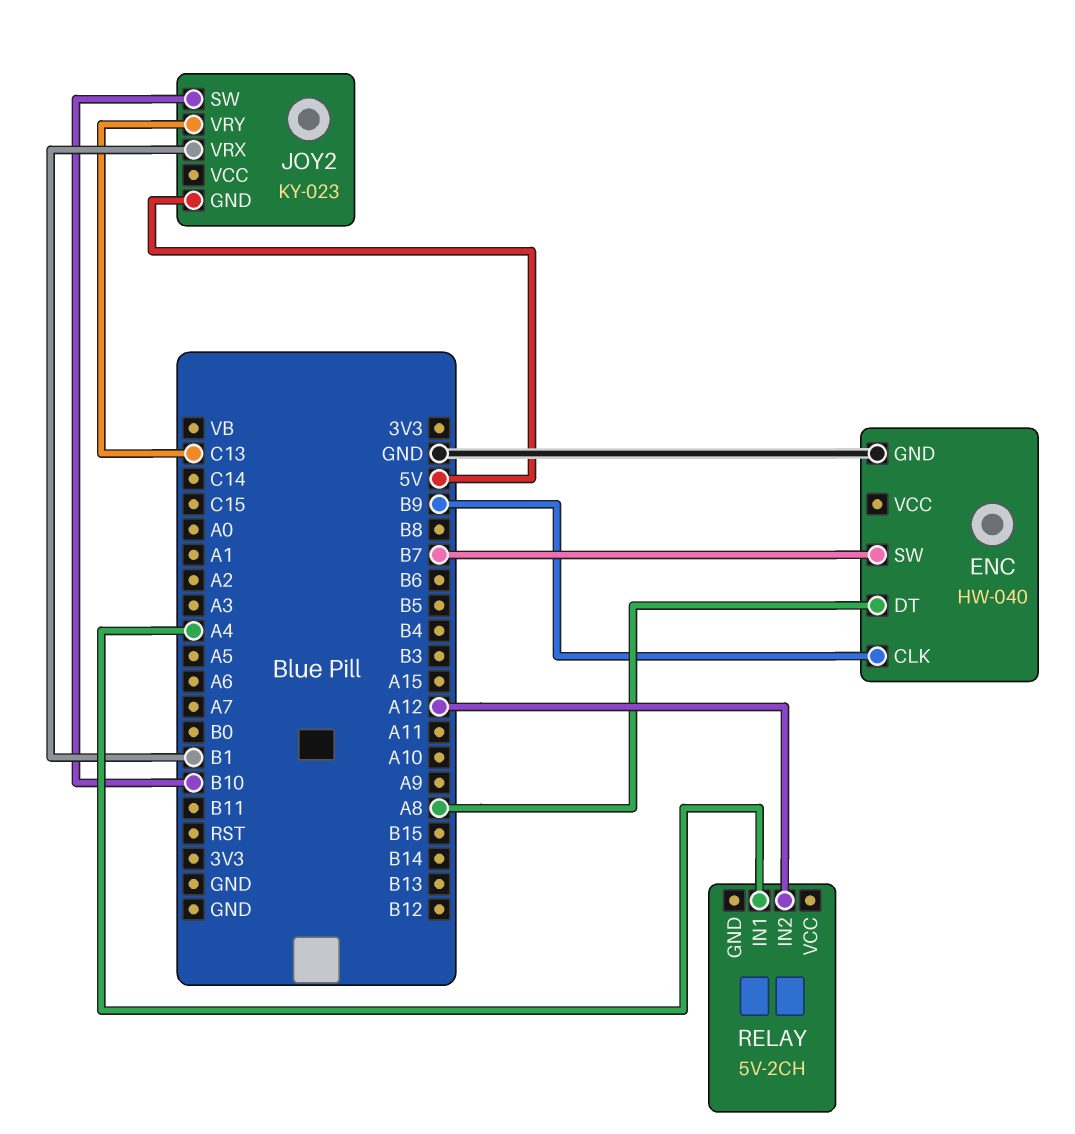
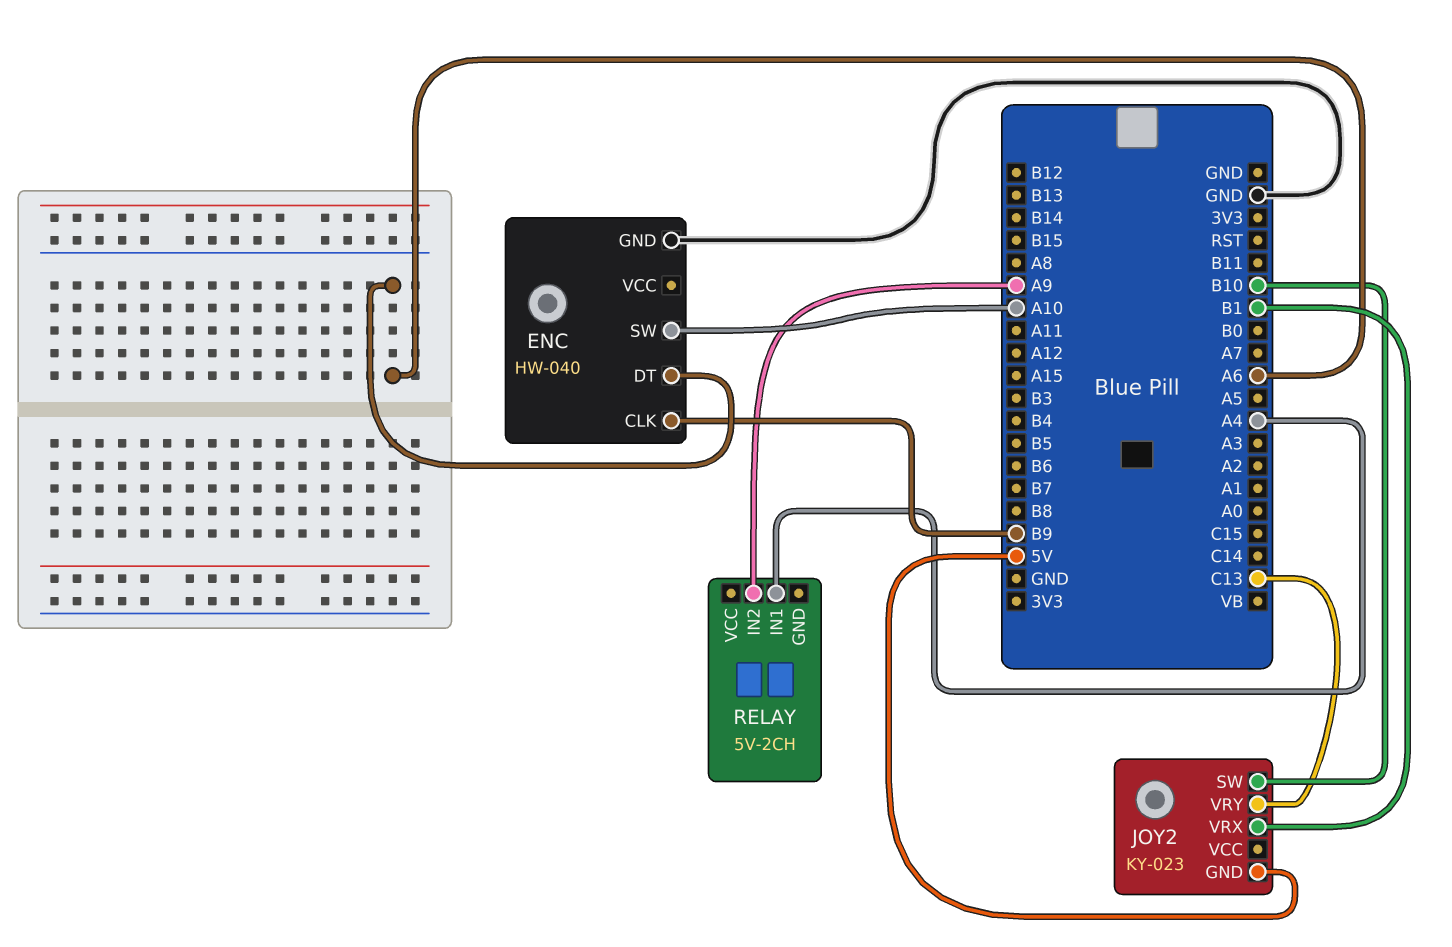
ENC pin DT: A8 -> A6
ENC pin SW: B7 -> A10
RELAY pin IN2: A12 -> A9

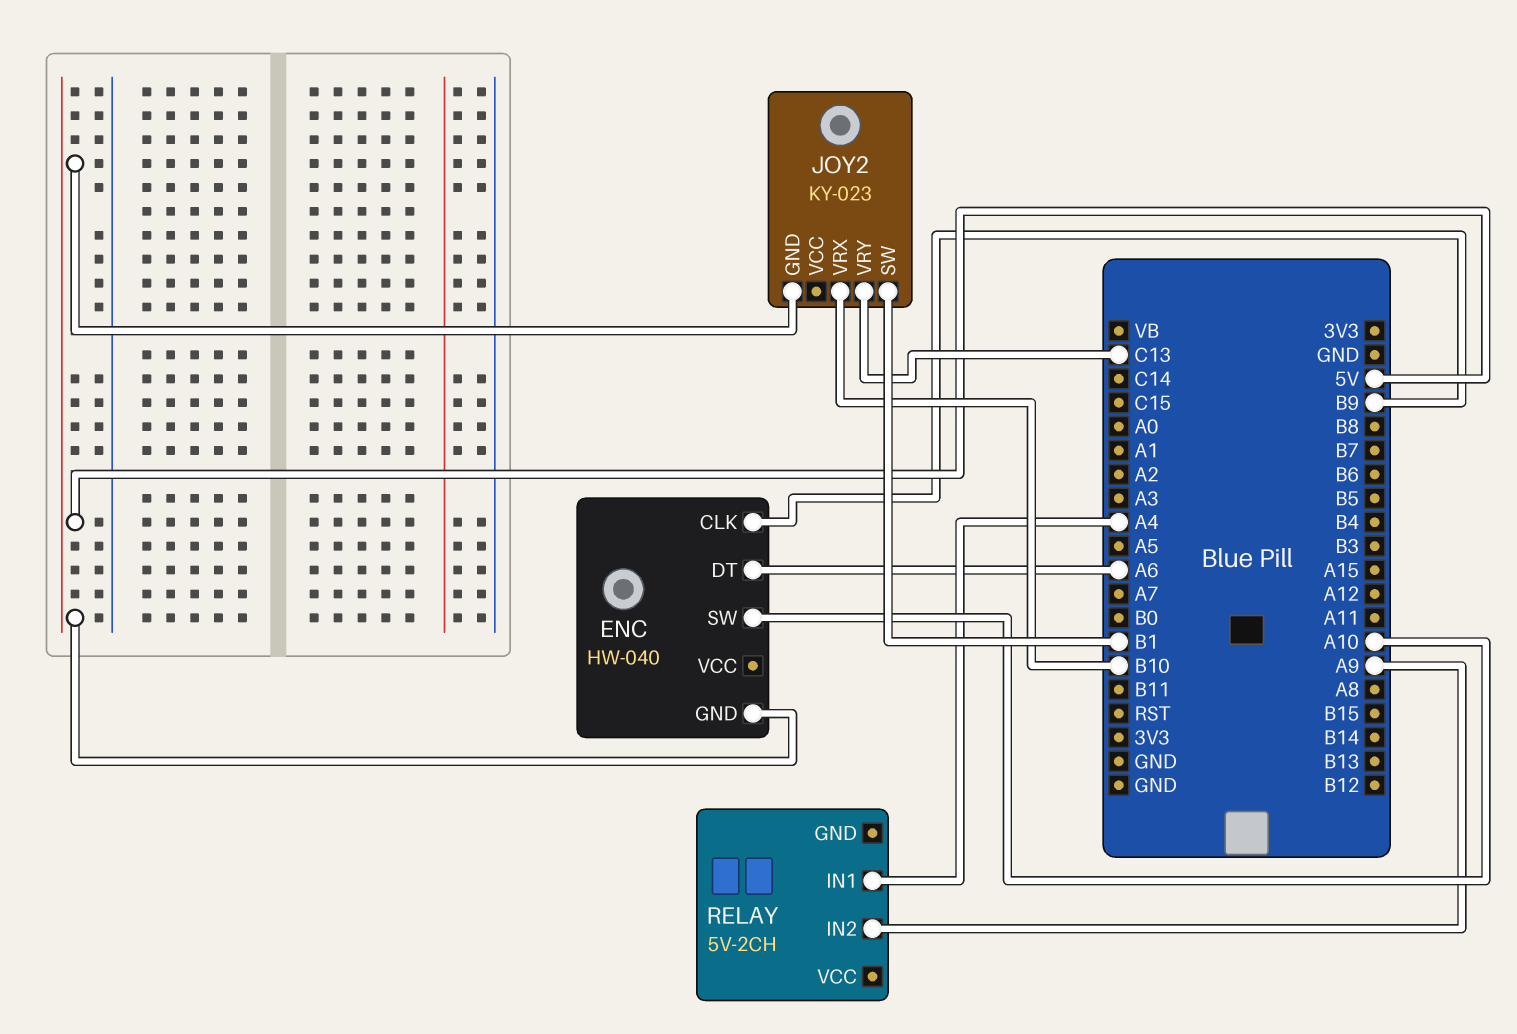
ENC pin GND: GND -> 5V
JOY2 pin SW: B10 -> B1
JOY2 pin VRX: B1 -> B10

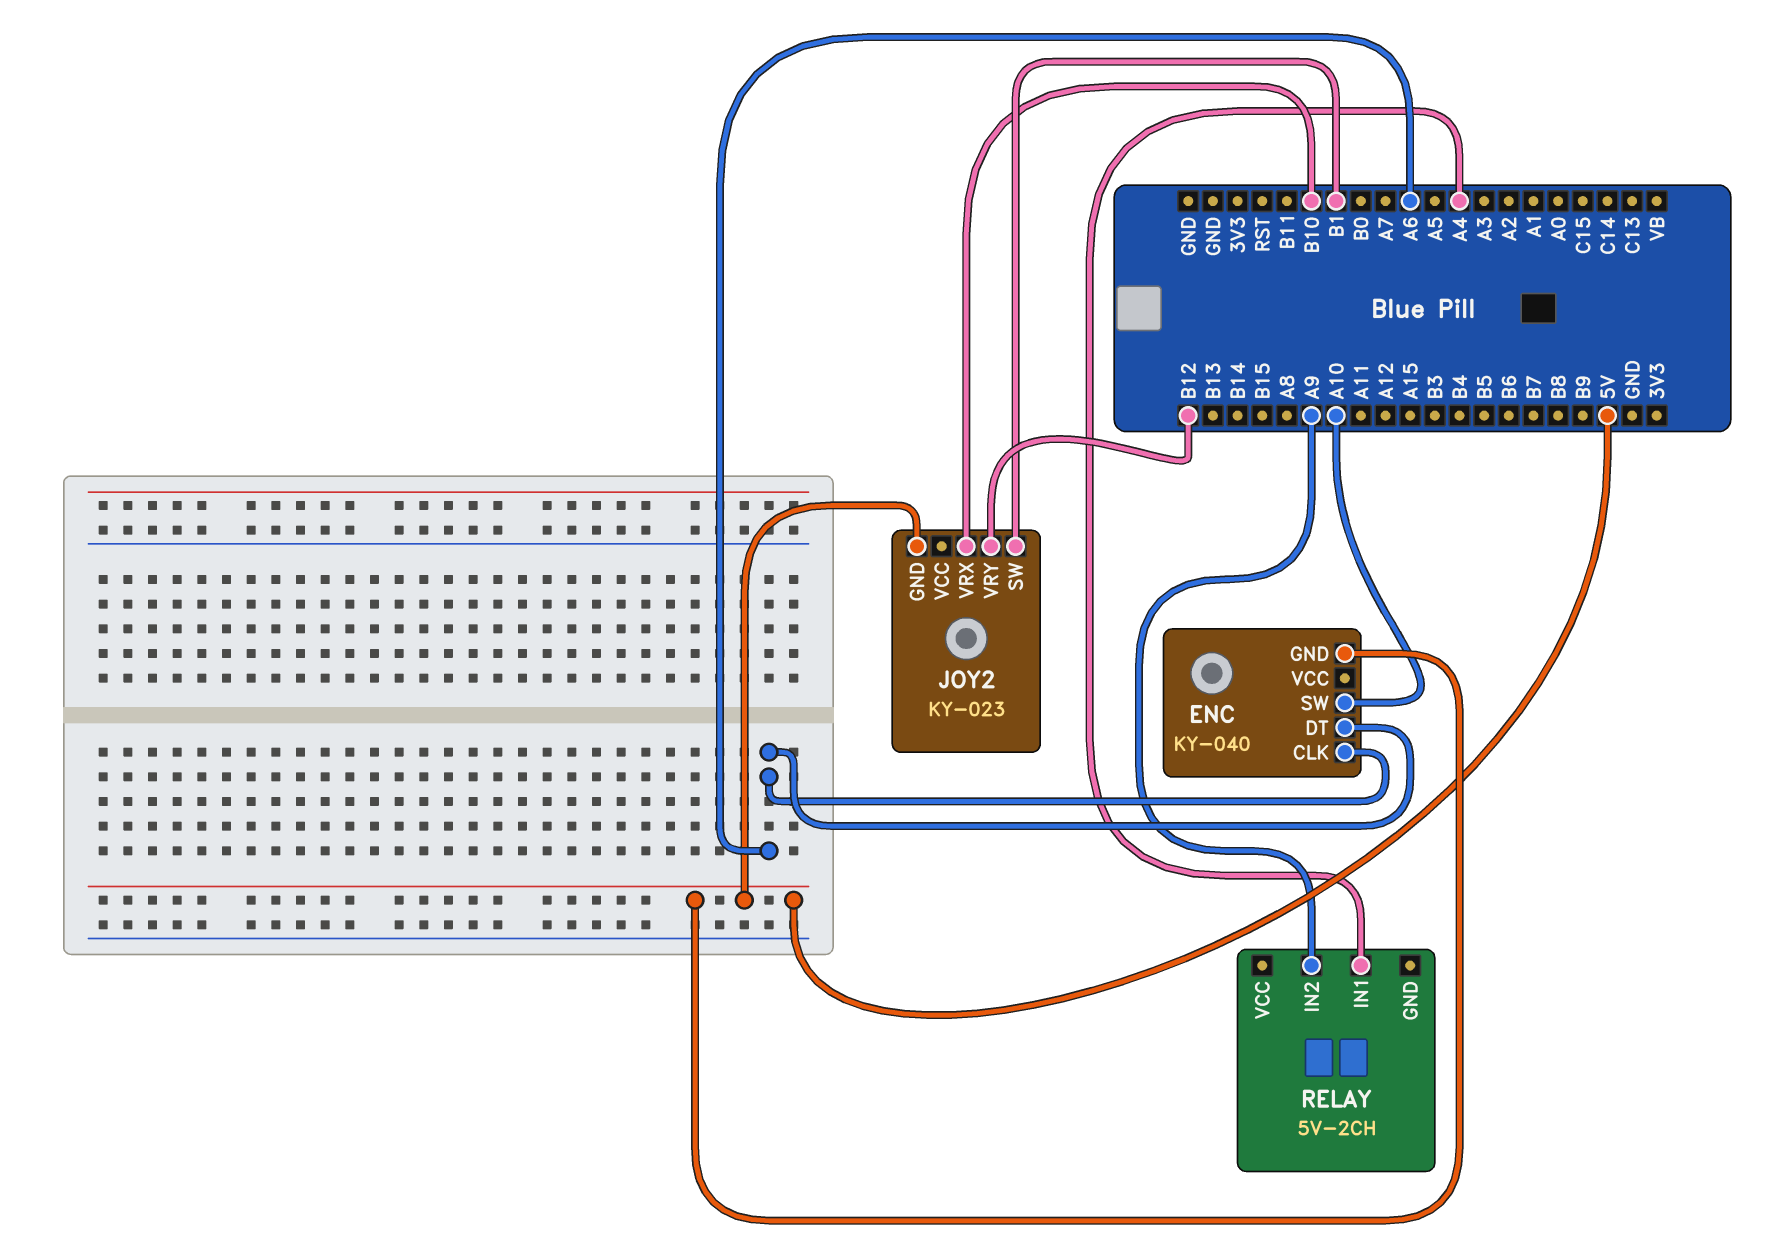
ENC: HW-040 -> KY-040
ENC pin CLK: B9 -> A6
JOY2 pin VRY: C13 -> B12

